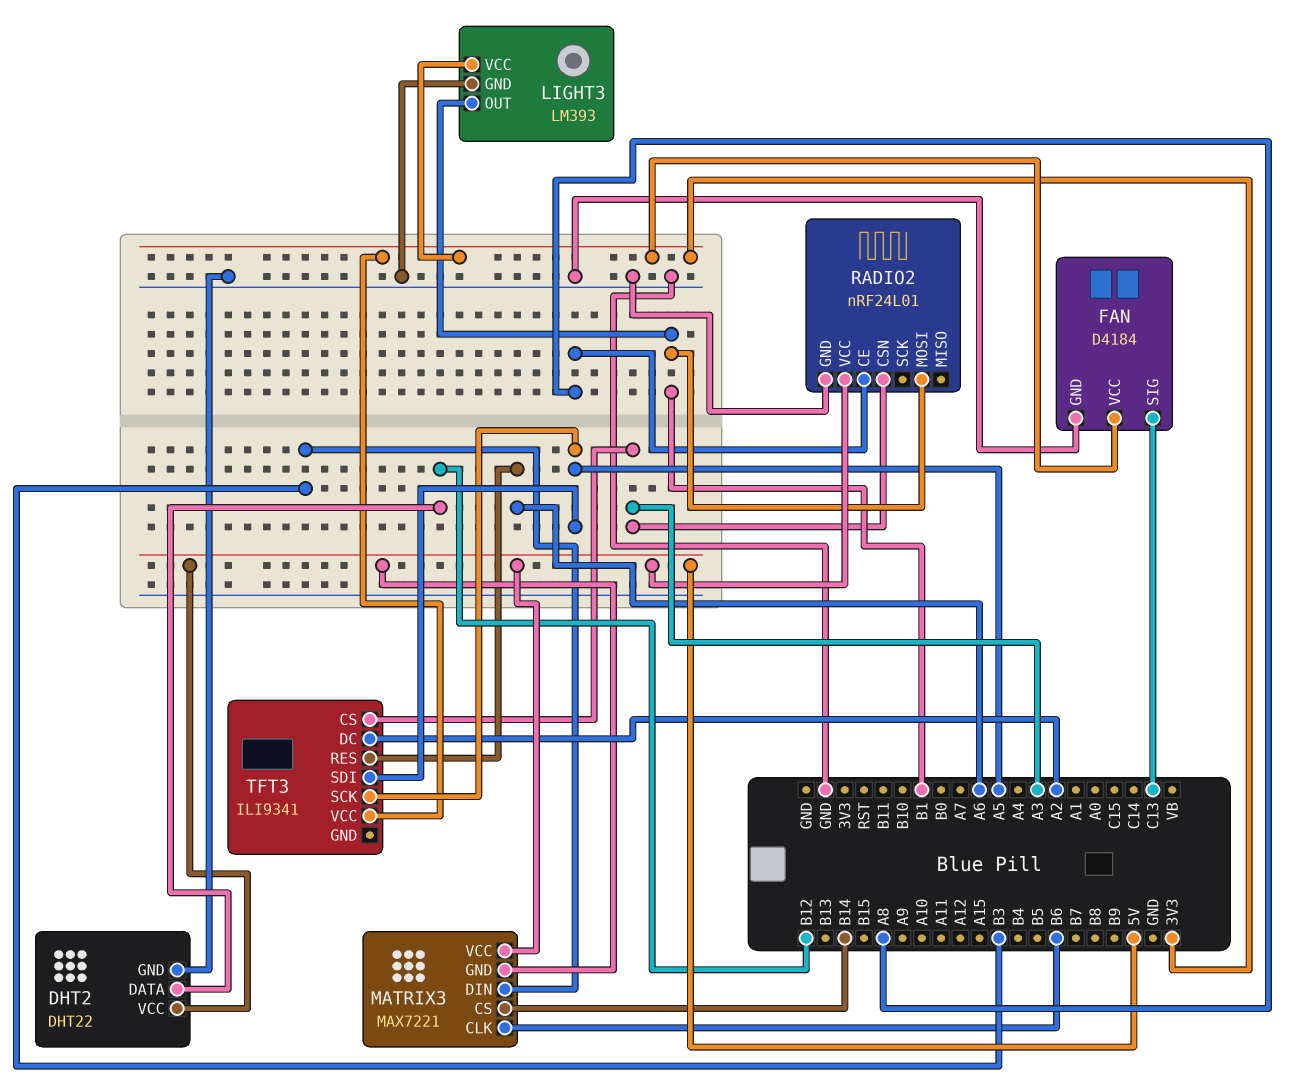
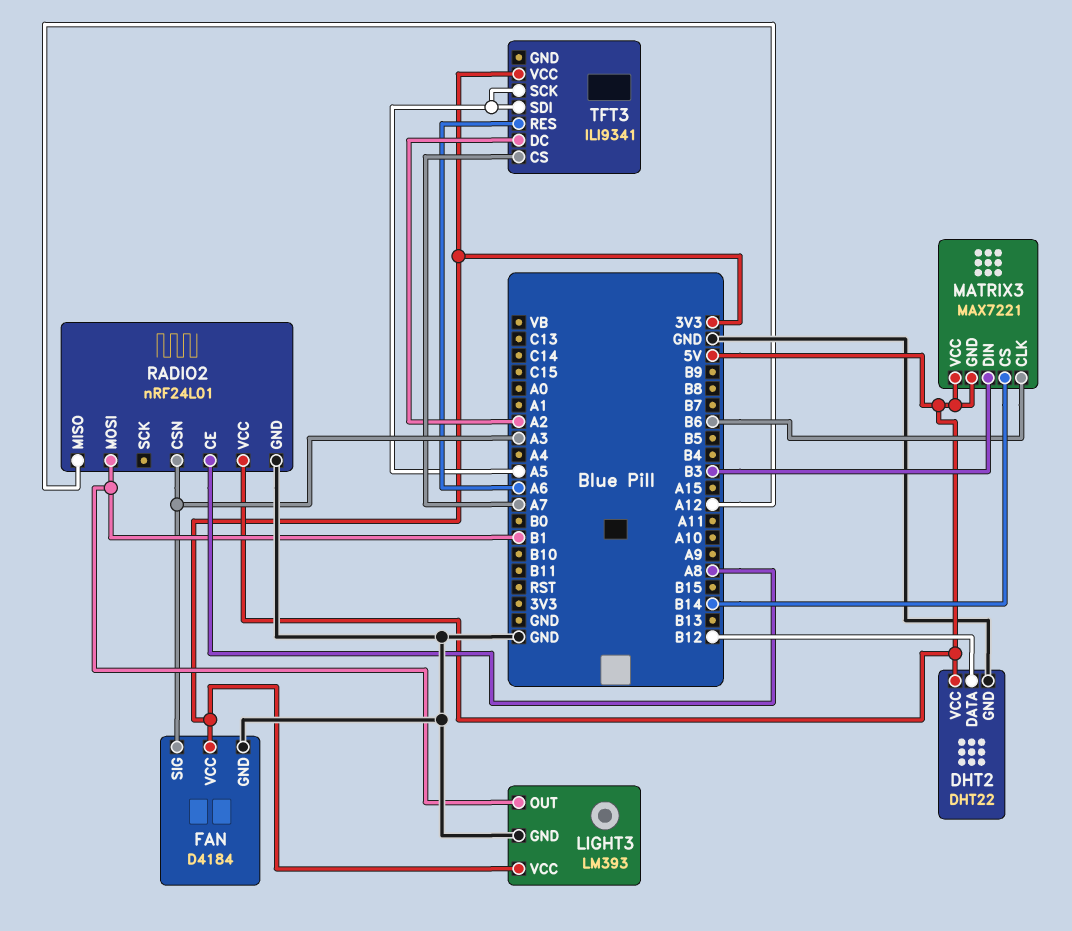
FAN pin SIG: C13 -> A3
RADIO2 pin MISO: none -> A12
TFT3 pin CS: A3 -> A7

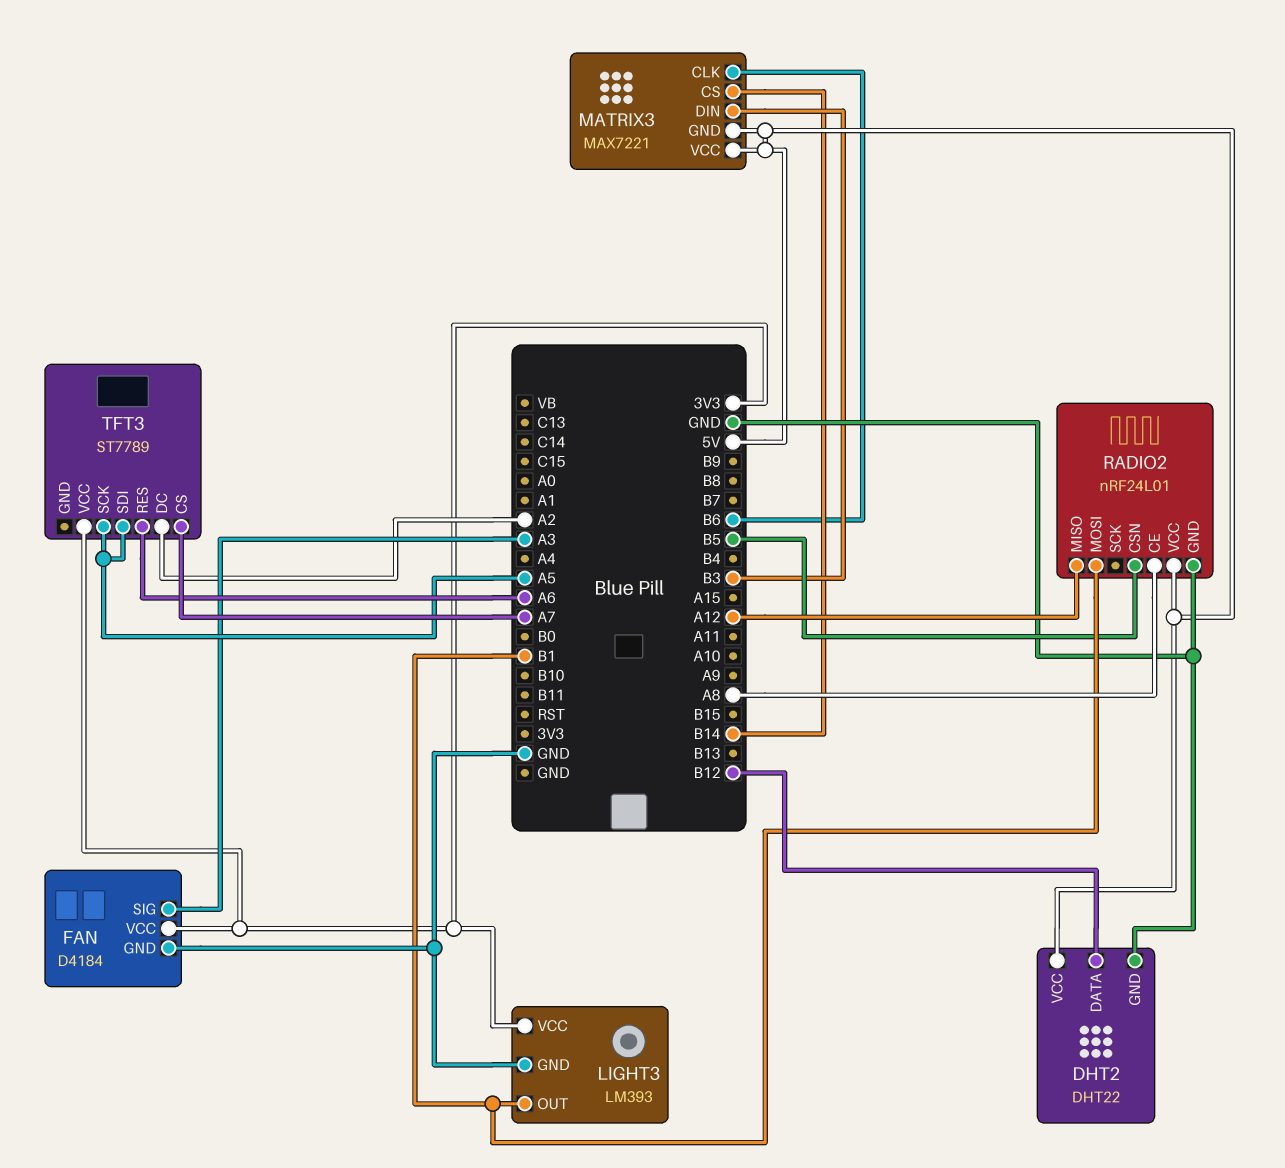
RADIO2 pin CSN: A3 -> B5
TFT3: ILI9341 -> ST7789

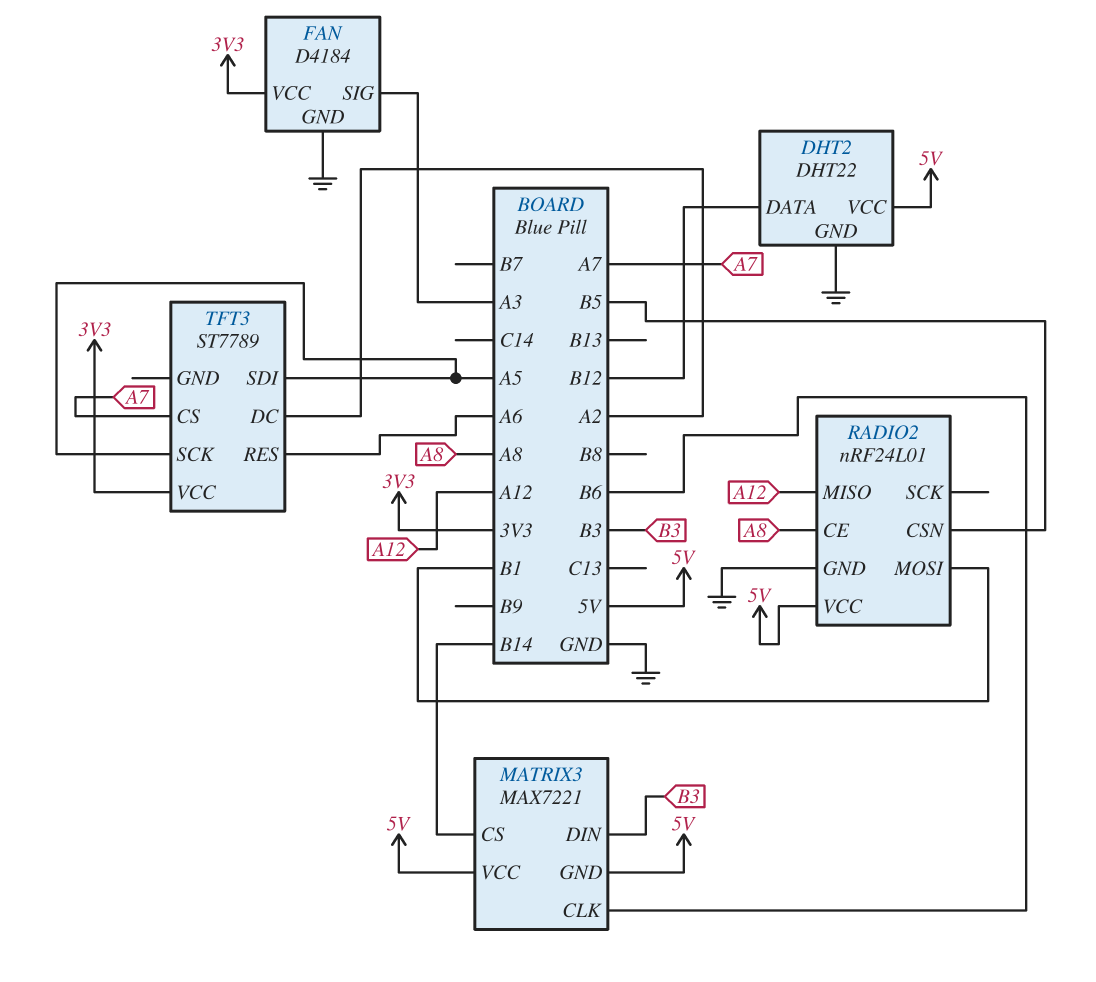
LIGHT3: LM393 -> none
LIGHT3 pin GND: GND -> none
LIGHT3 pin OUT: B1 -> none
LIGHT3 pin VCC: 3V3 -> none

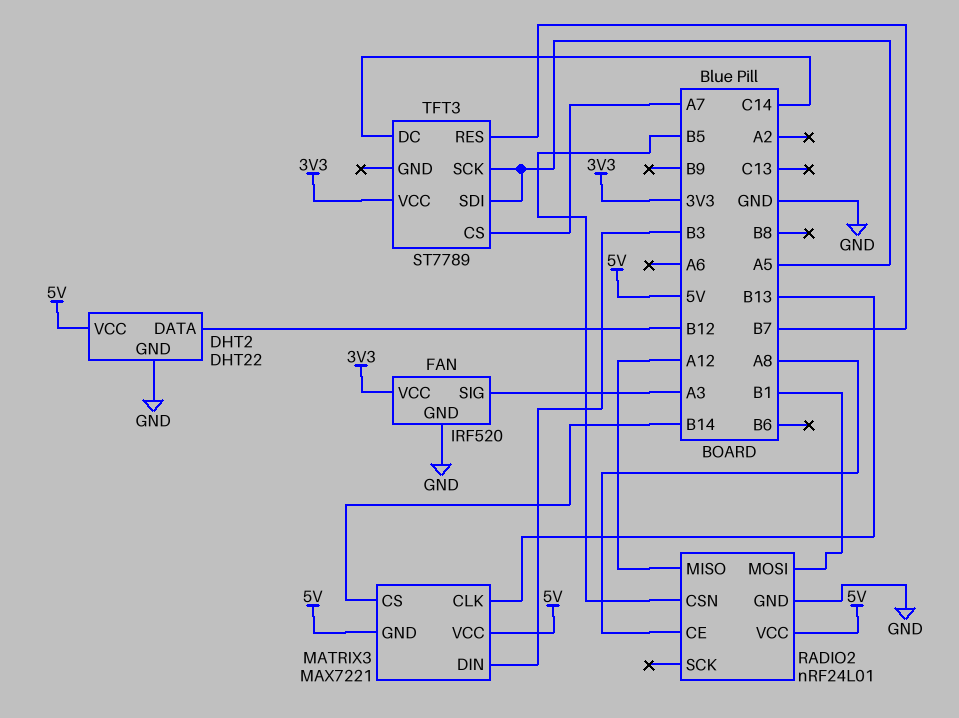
FAN: D4184 -> IRF520
MATRIX3 pin CLK: B6 -> B13
TFT3 pin DC: A2 -> C14
TFT3 pin RES: A6 -> B7

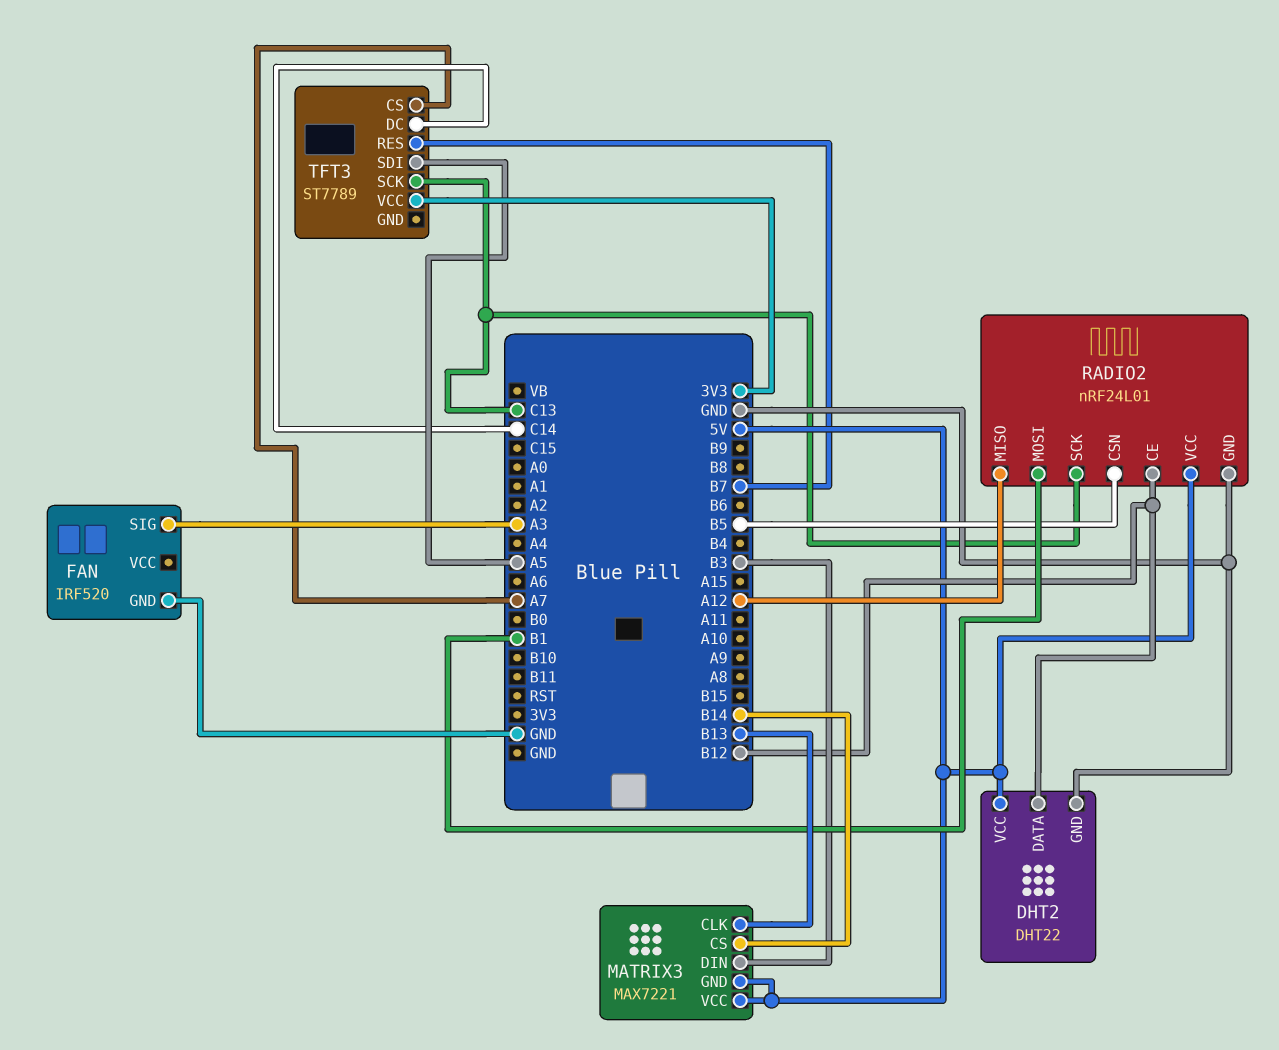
FAN pin VCC: 3V3 -> none
RADIO2 pin CE: A8 -> B12
RADIO2 pin SCK: none -> C13
TFT3 pin SCK: A5 -> C13

